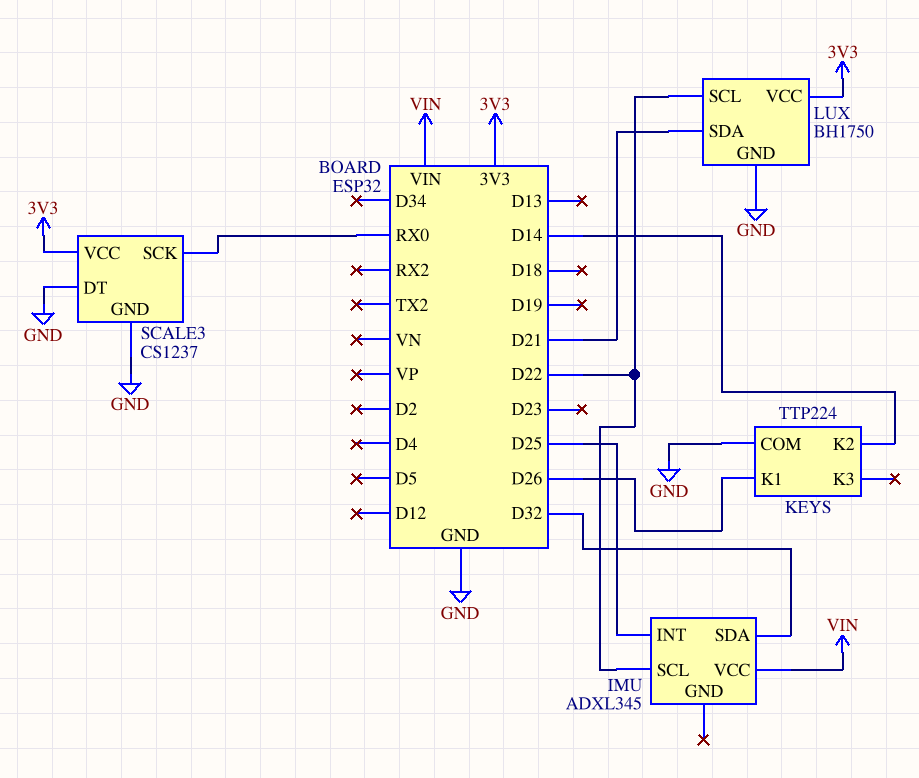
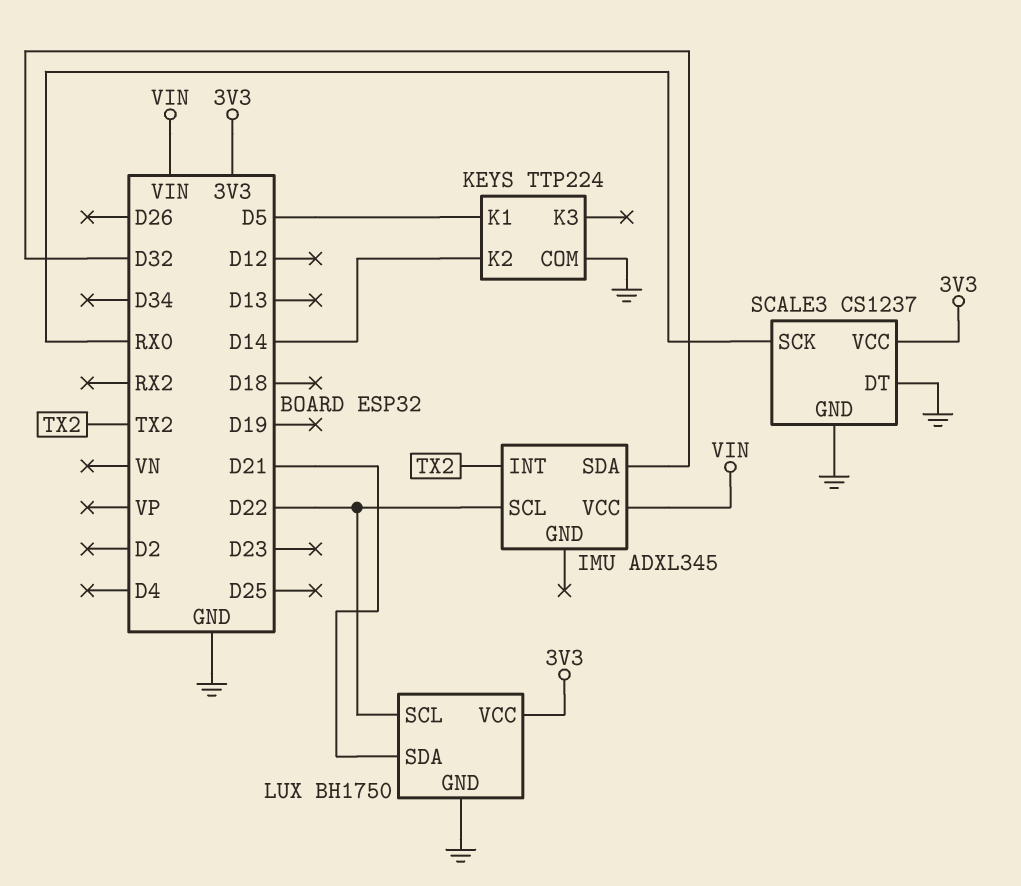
IMU pin INT: D25 -> TX2
KEYS pin K1: D26 -> D5

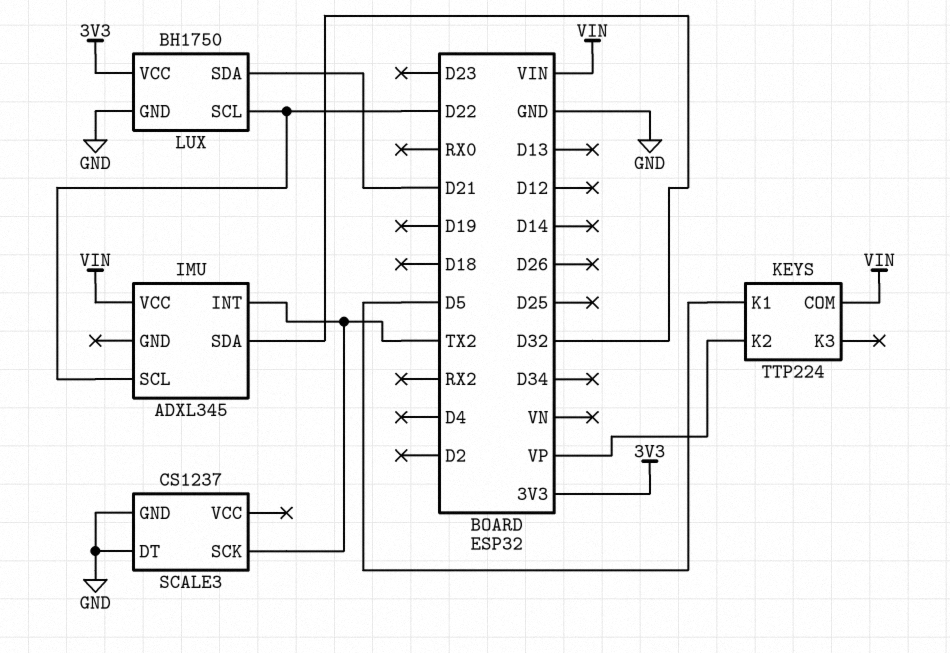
KEYS pin COM: GND -> VIN
KEYS pin K2: D14 -> VP
SCALE3 pin SCK: RX0 -> TX2
SCALE3 pin VCC: 3V3 -> none

